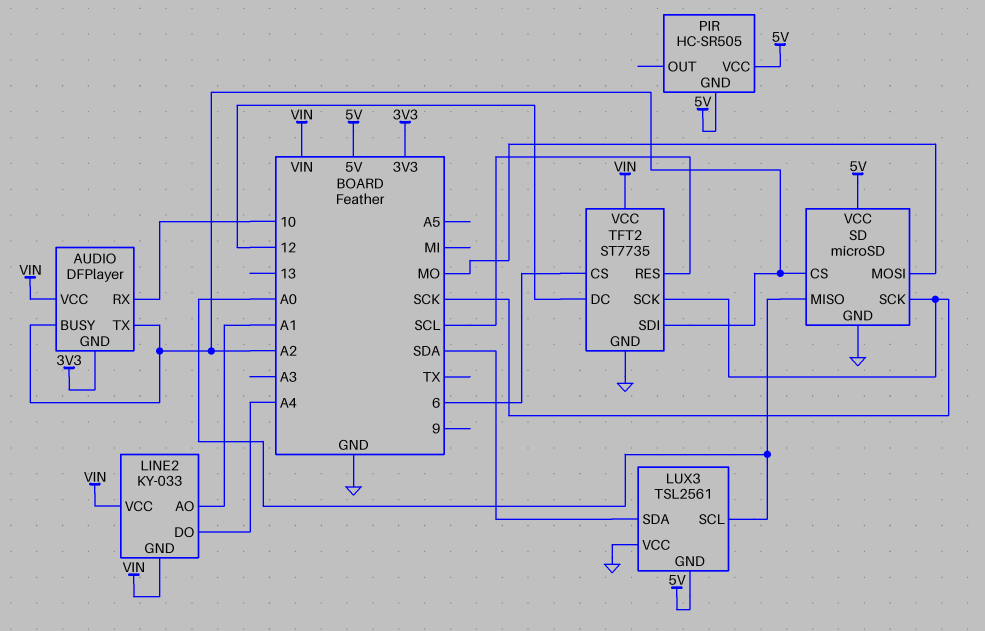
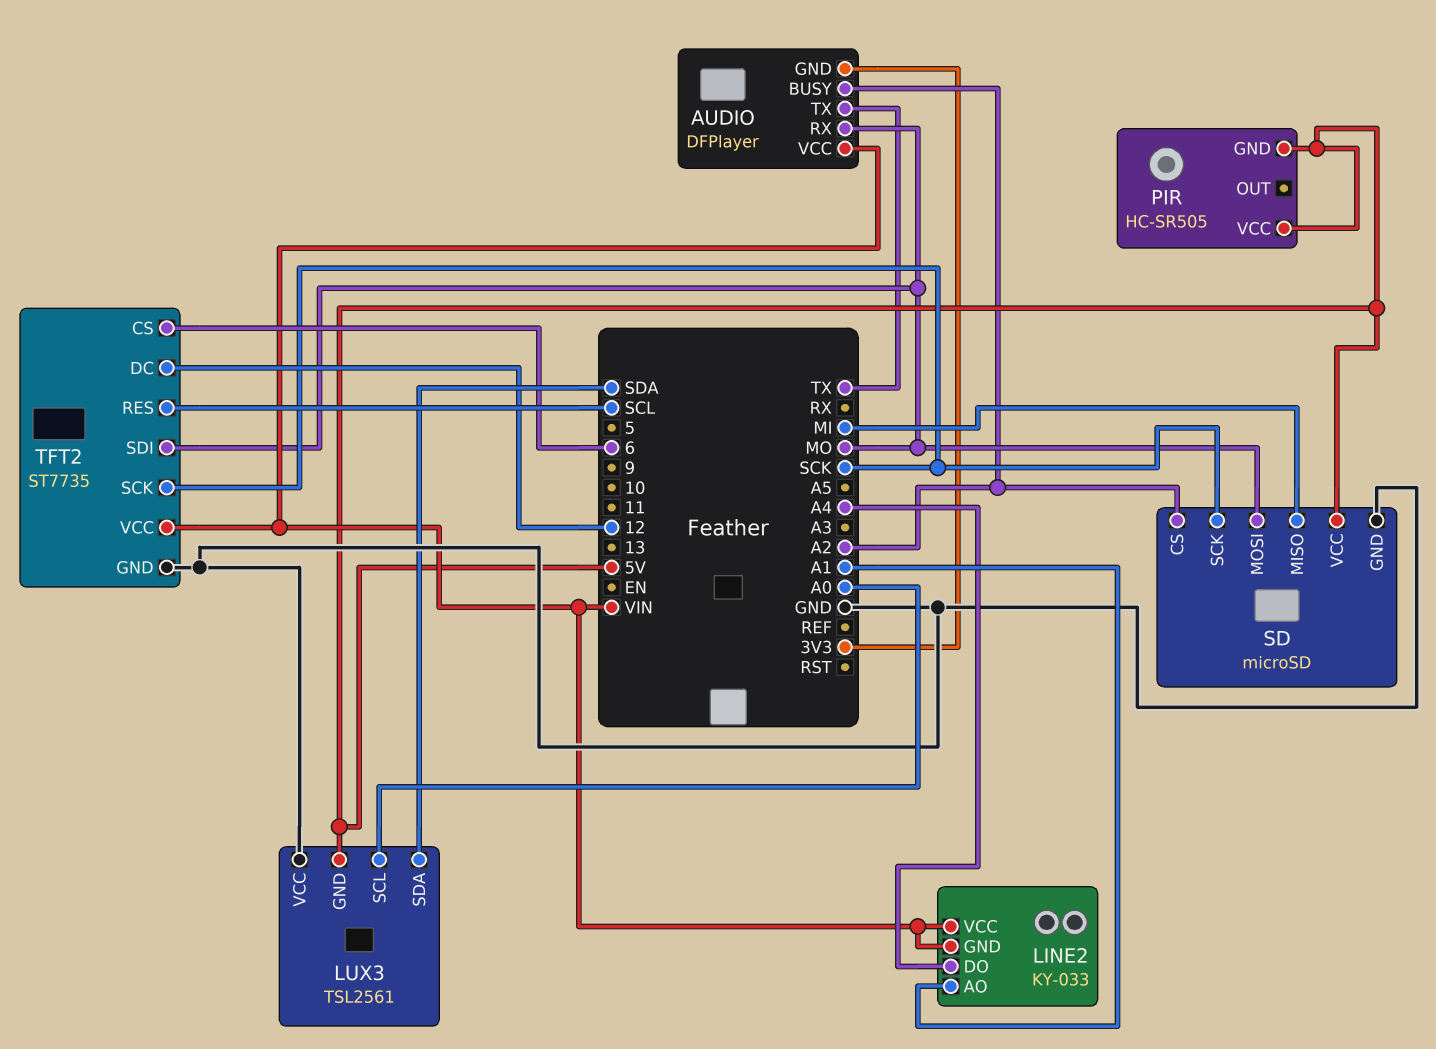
AUDIO pin RX: 10 -> MO
AUDIO pin TX: A2 -> TX
SD pin MISO: A0 -> MI
TFT2 pin SDI: A2 -> MO

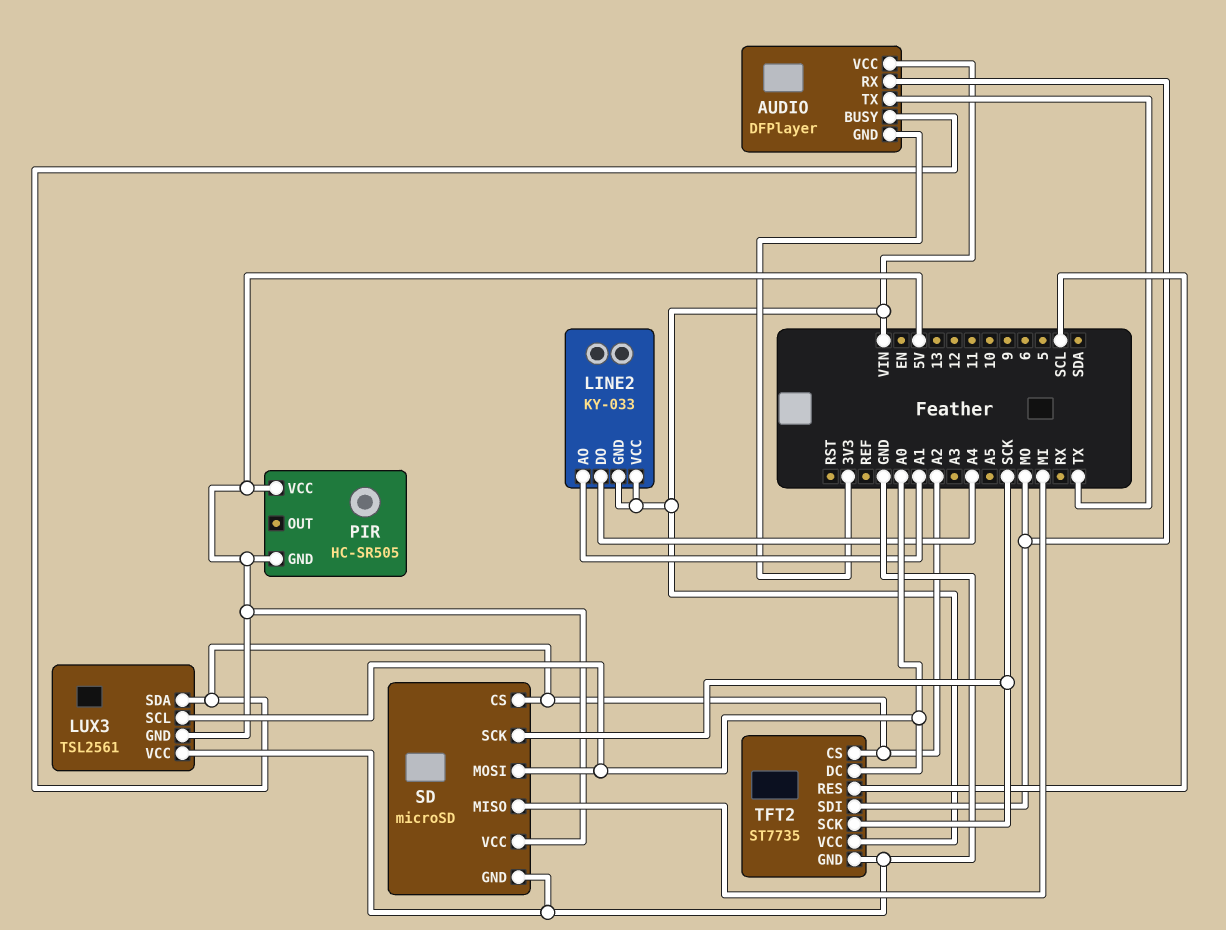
LUX3 pin SDA: SDA -> A2
SD pin MOSI: MO -> A0
TFT2 pin CS: 6 -> A2
TFT2 pin DC: 12 -> A0

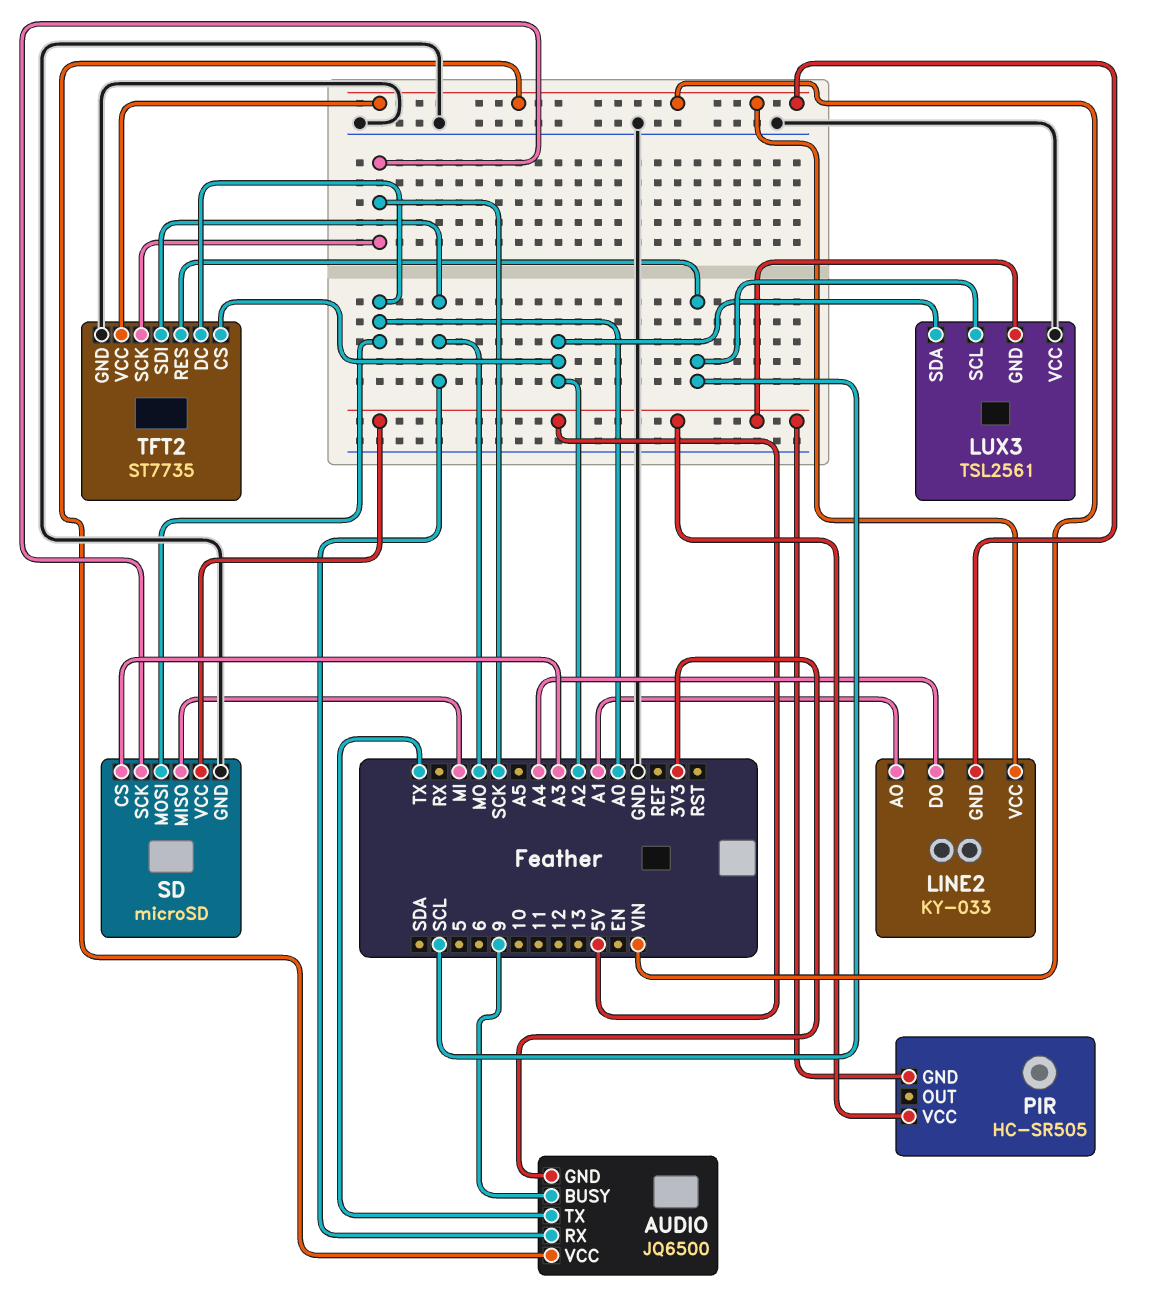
AUDIO: DFPlayer -> JQ6500
AUDIO pin BUSY: A2 -> 9
LUX3 pin SCL: A0 -> SCL
SD pin CS: A2 -> A3

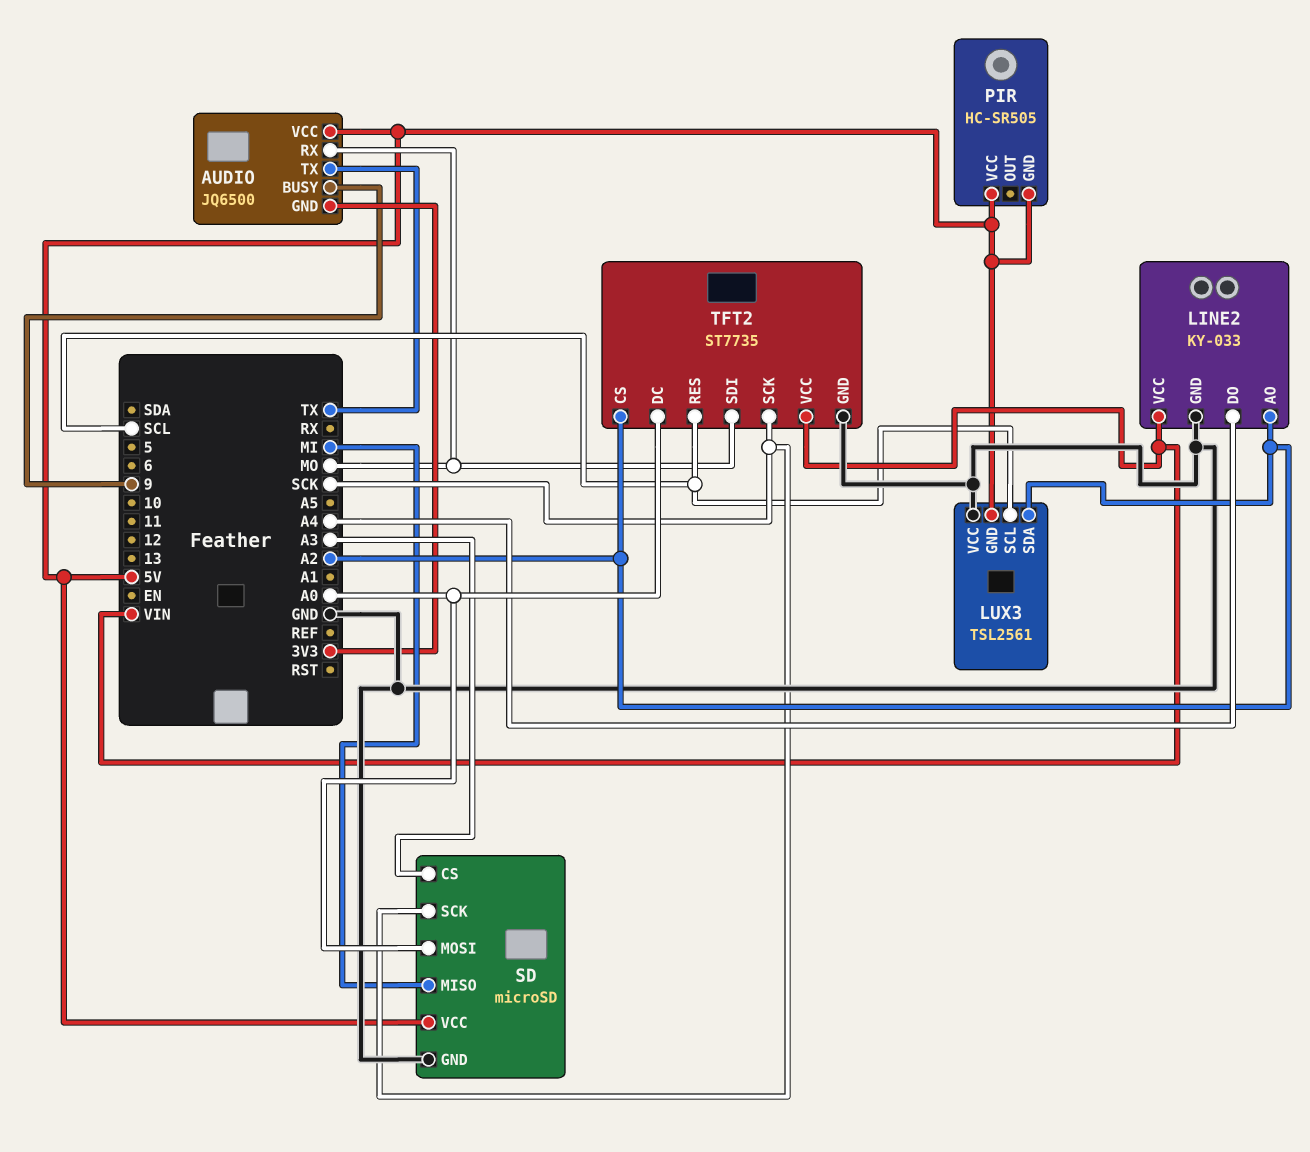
AUDIO pin VCC: VIN -> 5V
LINE2 pin AO: A1 -> A2
LINE2 pin GND: VIN -> GND

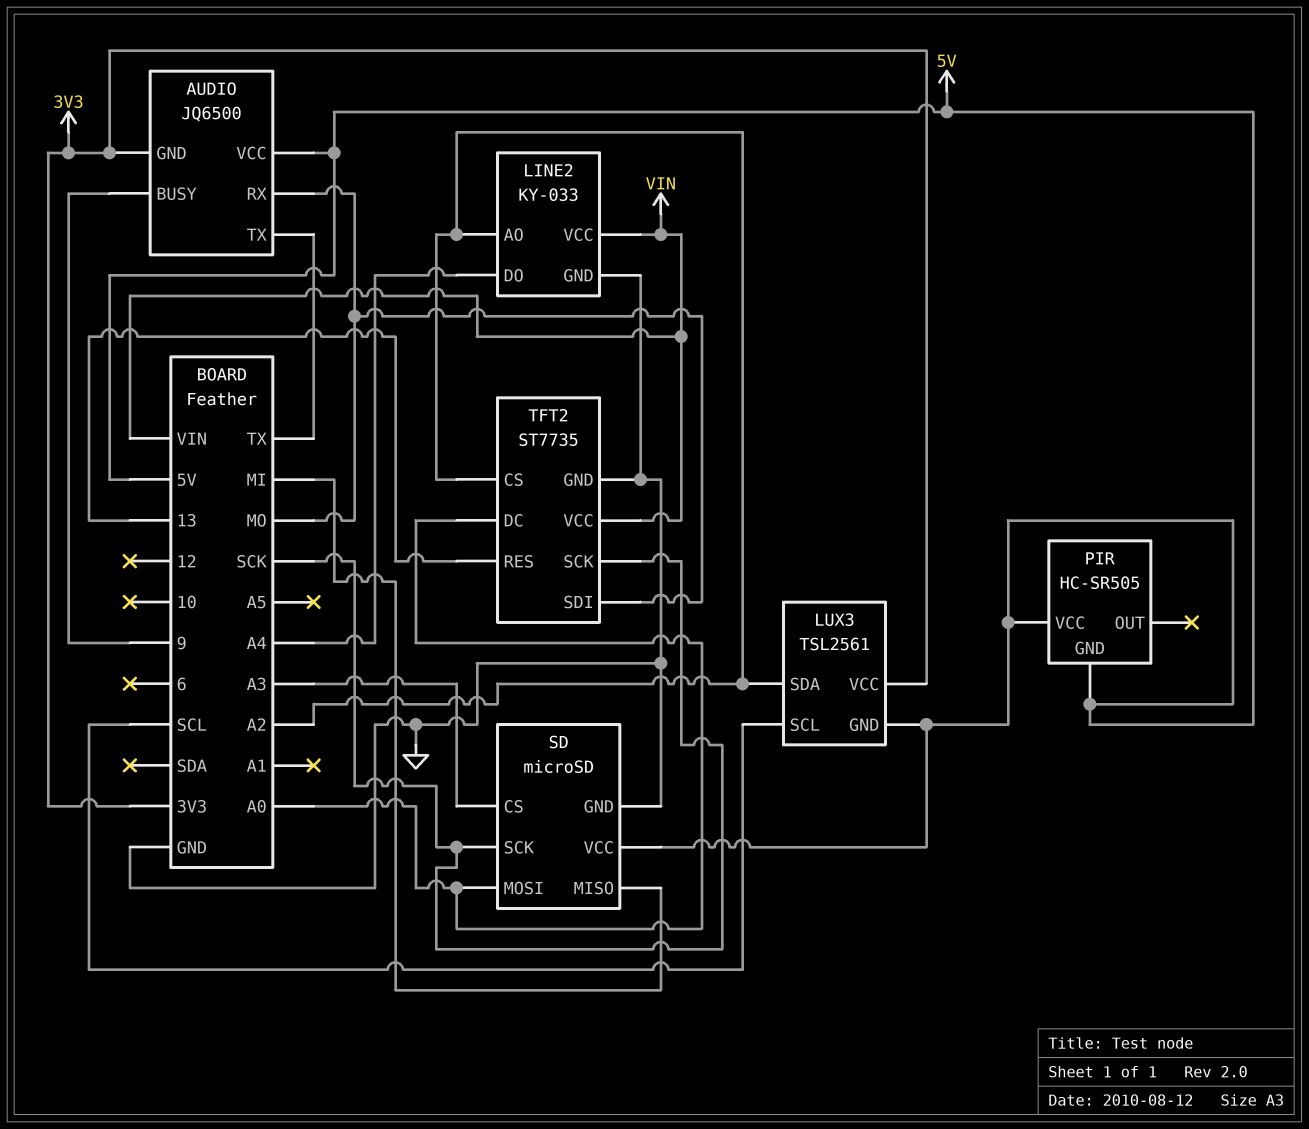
LUX3 pin VCC: GND -> 3V3
TFT2 pin RES: SCL -> 13

